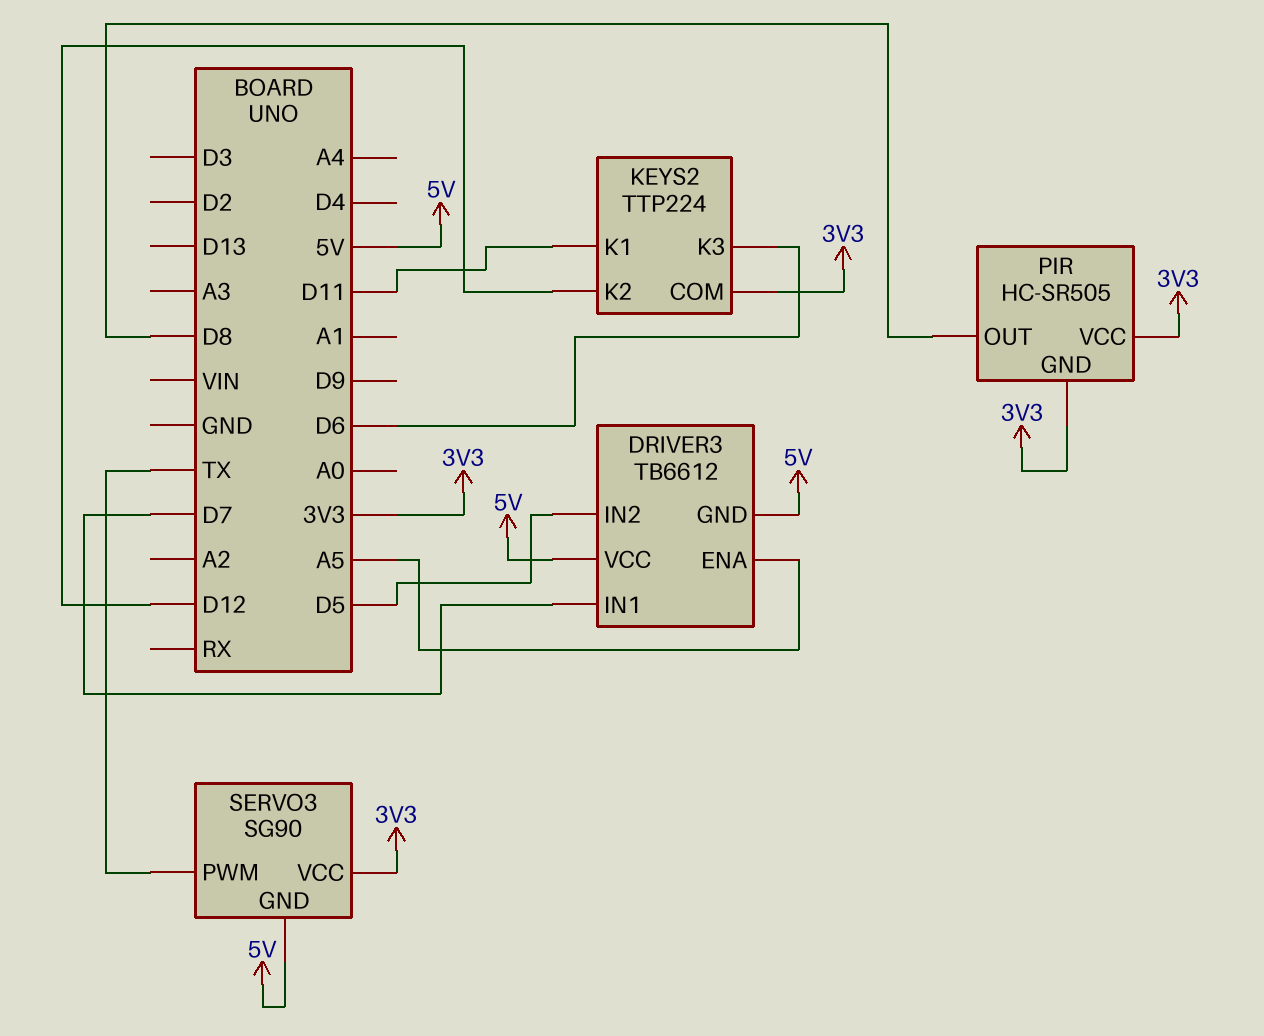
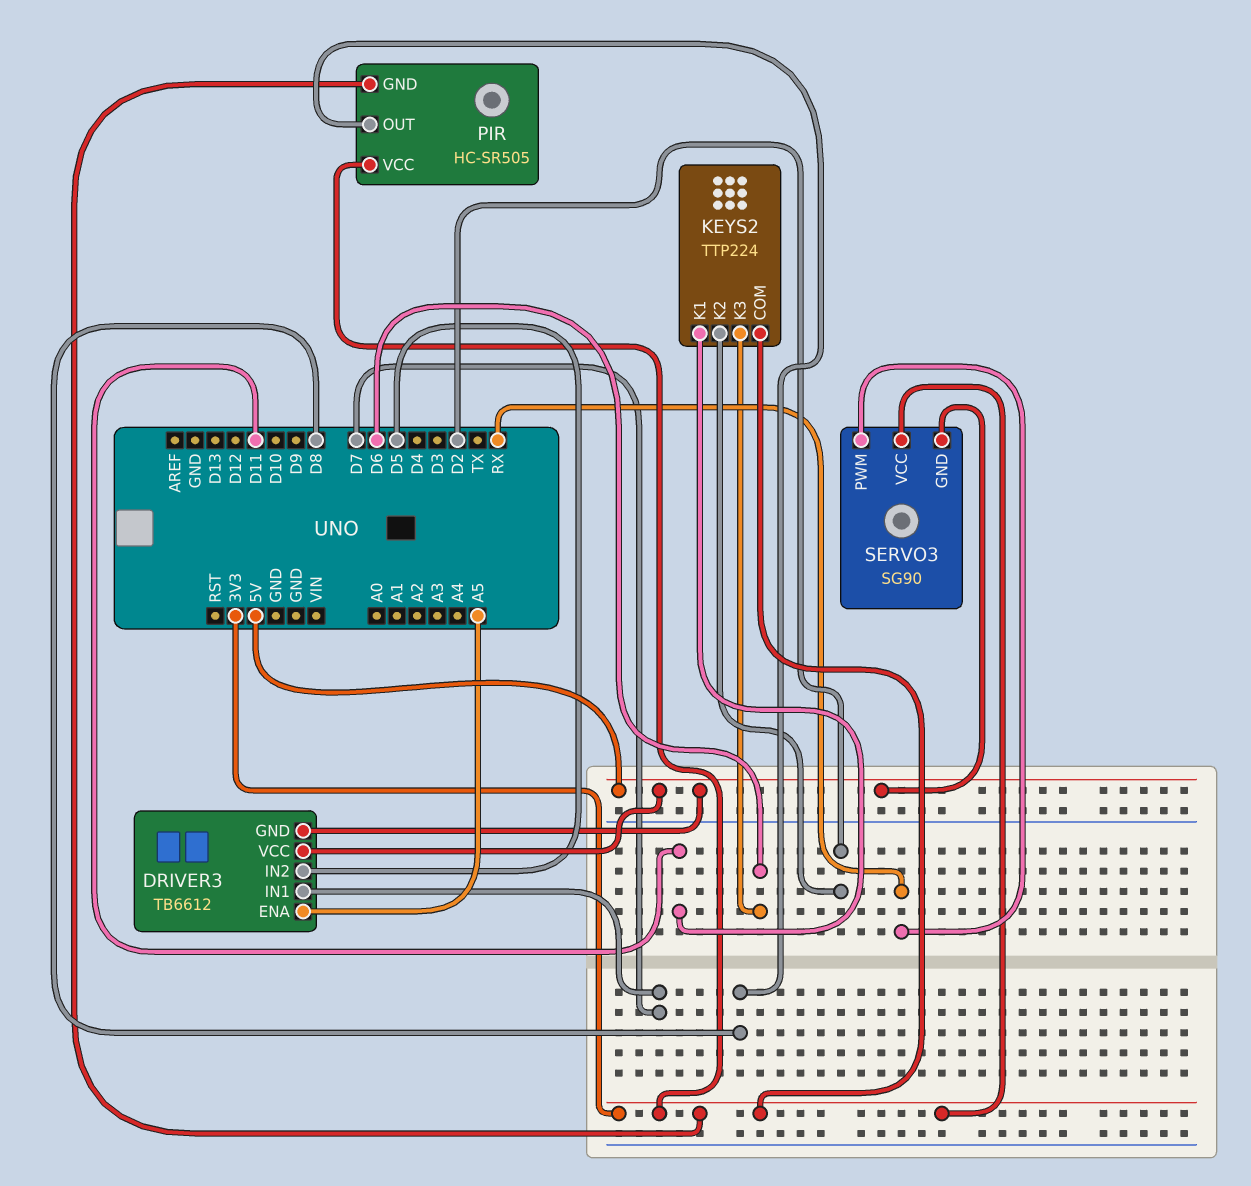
KEYS2 pin K2: D12 -> D2
SERVO3 pin PWM: TX -> RX

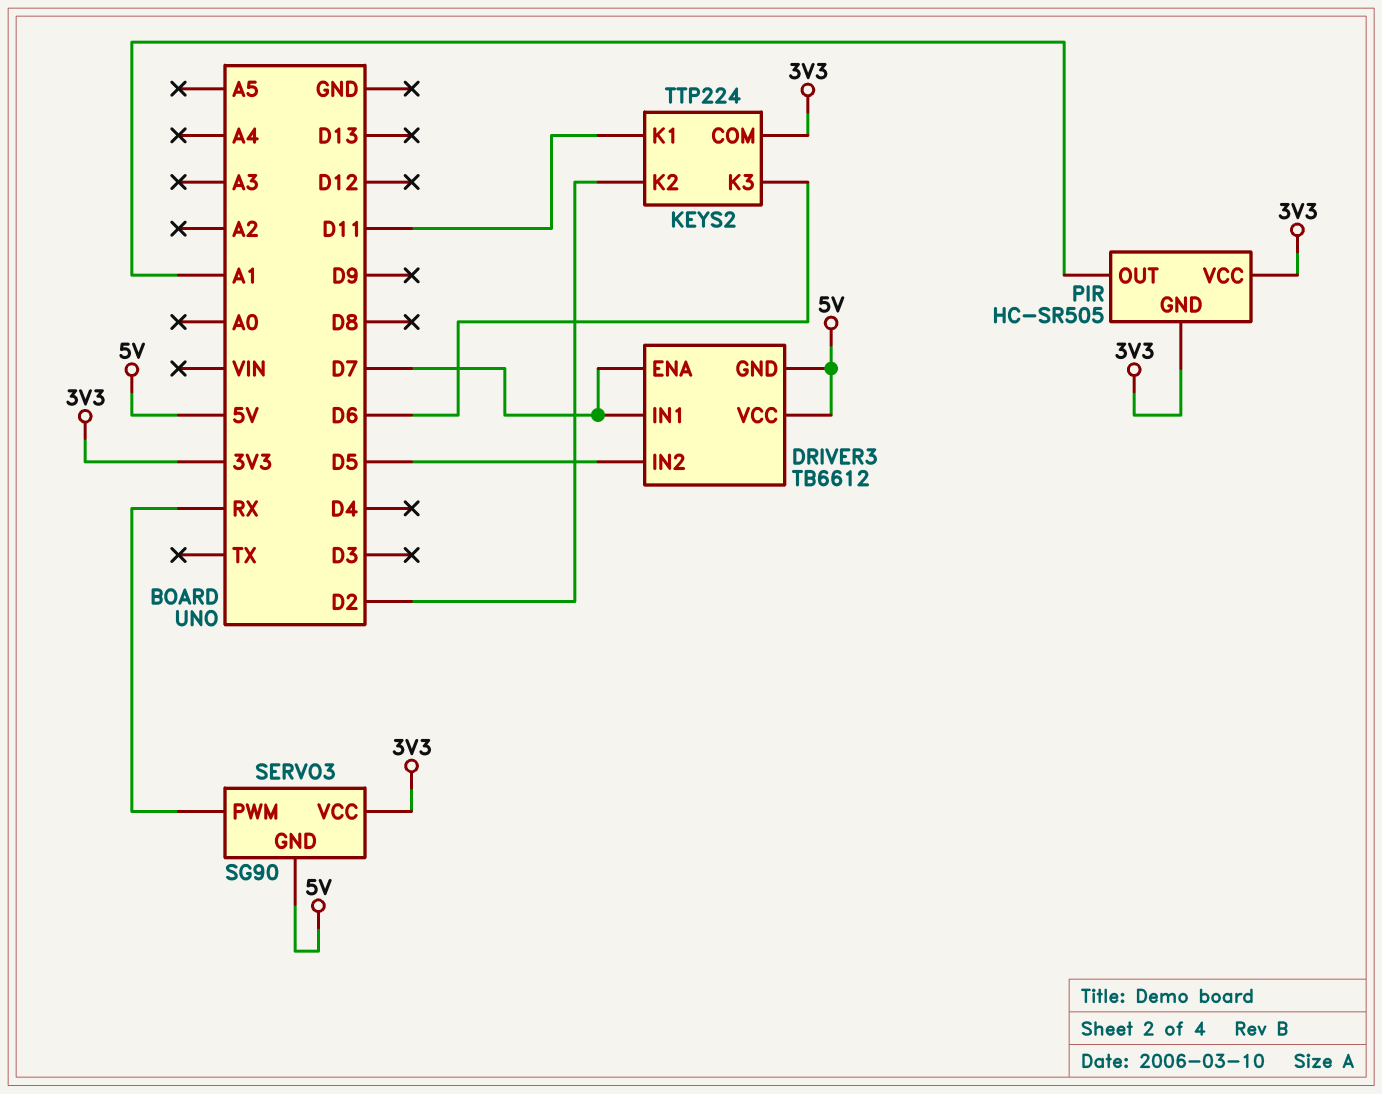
DRIVER3 pin ENA: A5 -> D7
PIR pin OUT: D8 -> A1

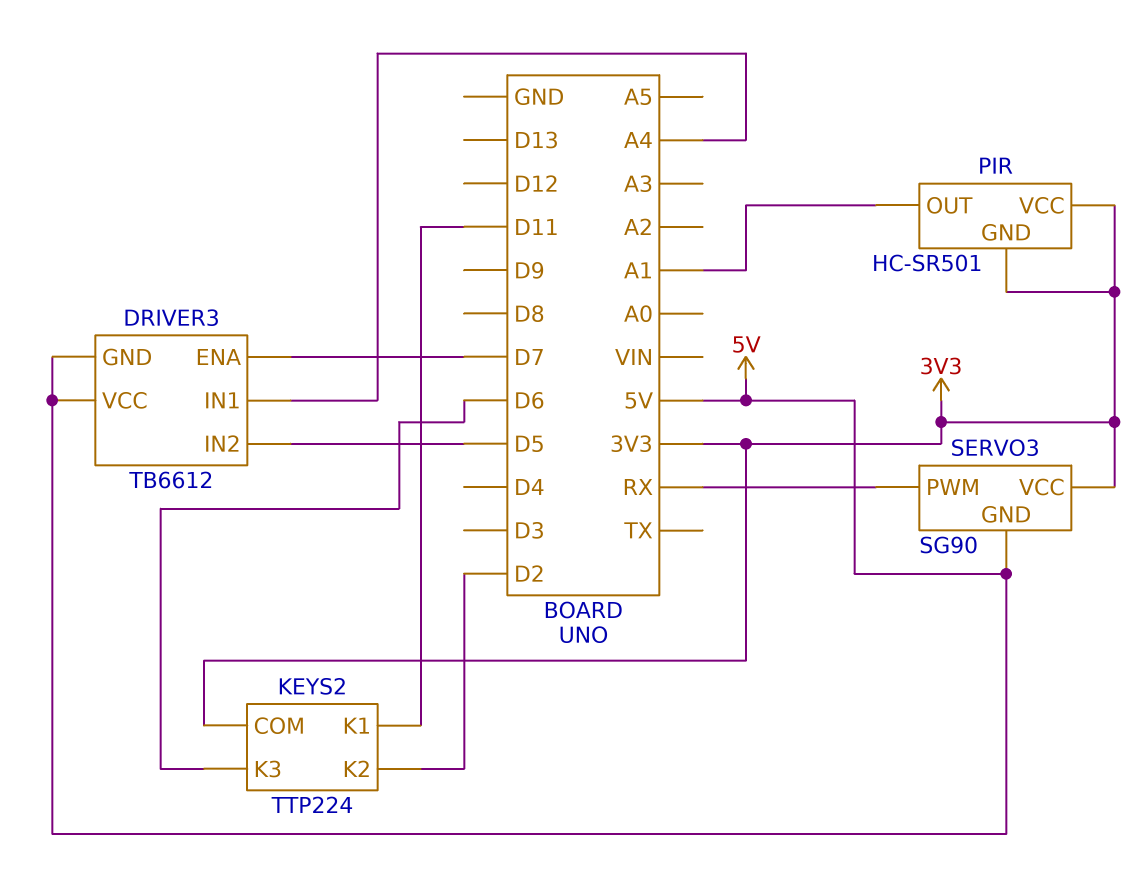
DRIVER3 pin IN1: D7 -> A4
PIR: HC-SR505 -> HC-SR501

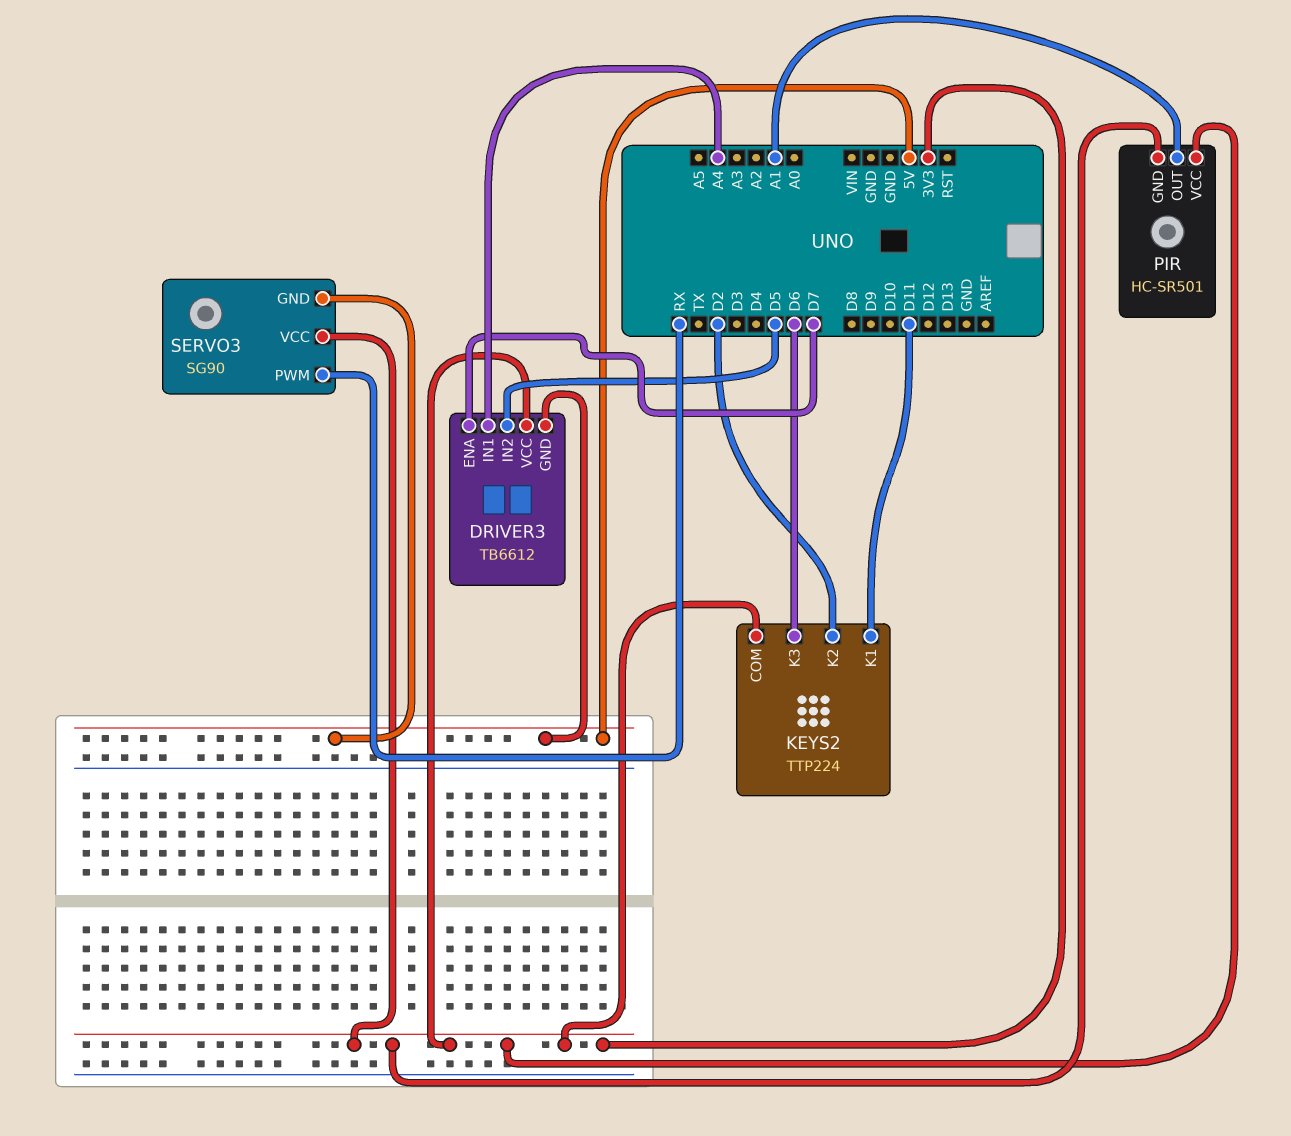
DRIVER3 pin VCC: 5V -> 3V3

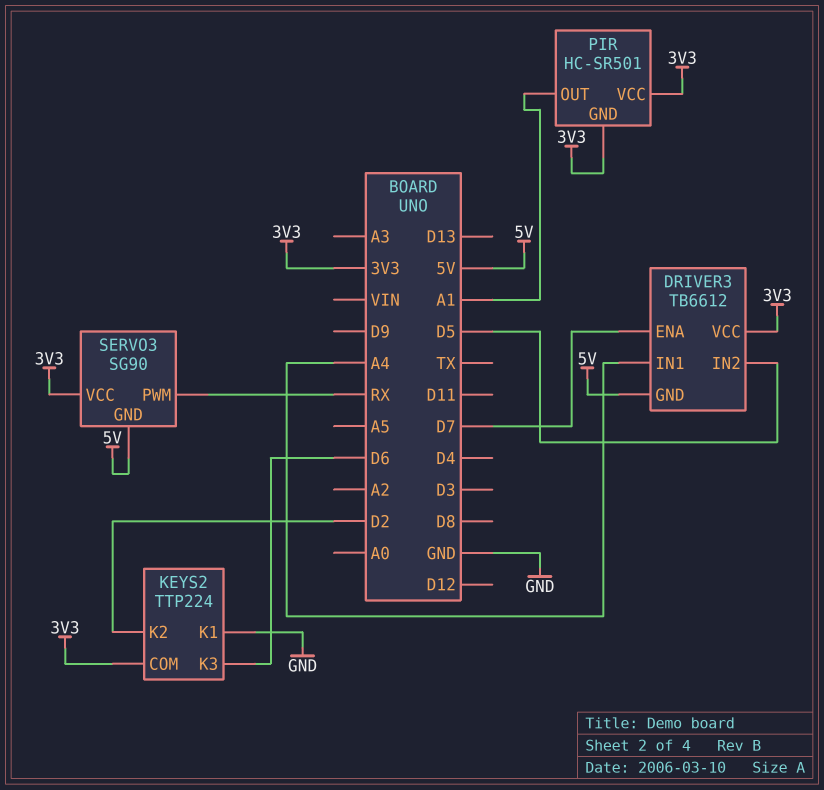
KEYS2 pin K1: D11 -> GND

